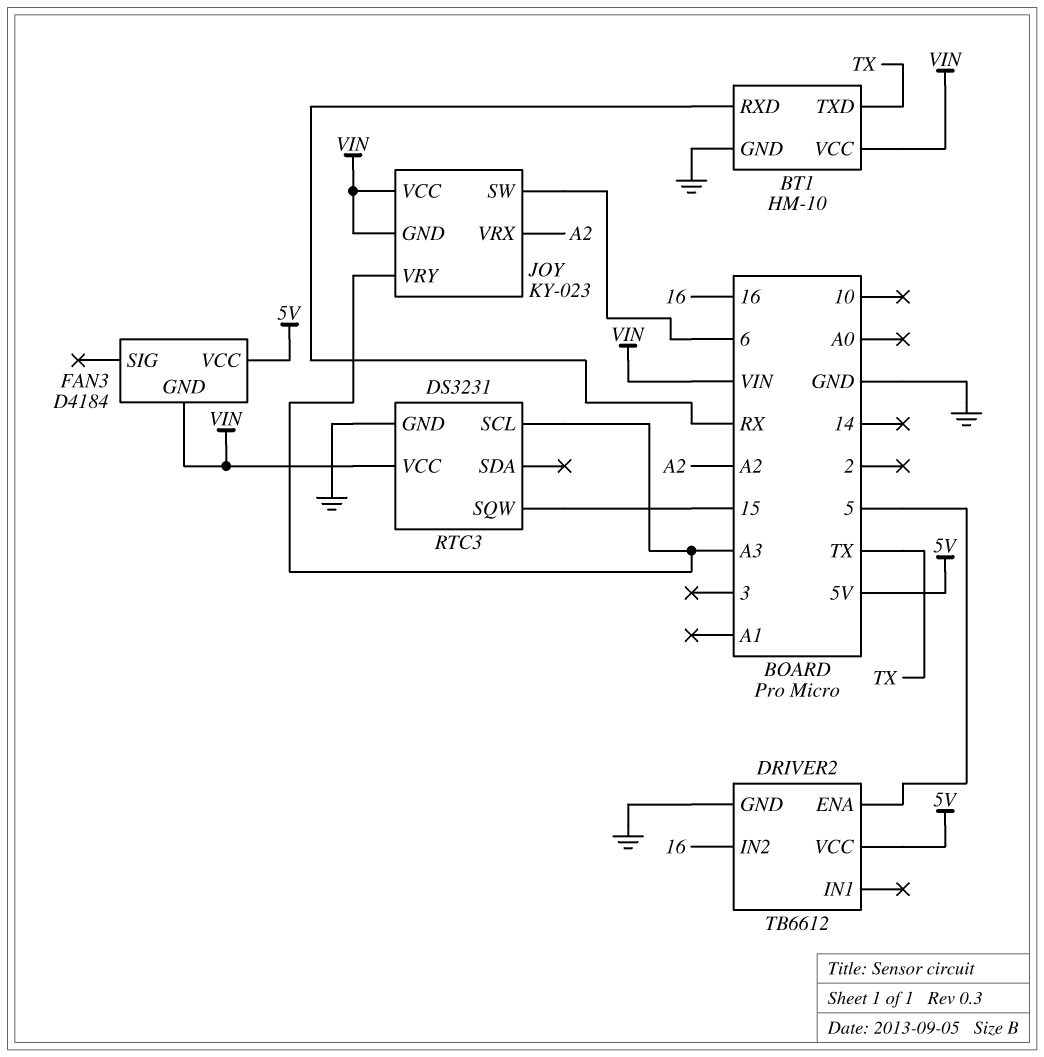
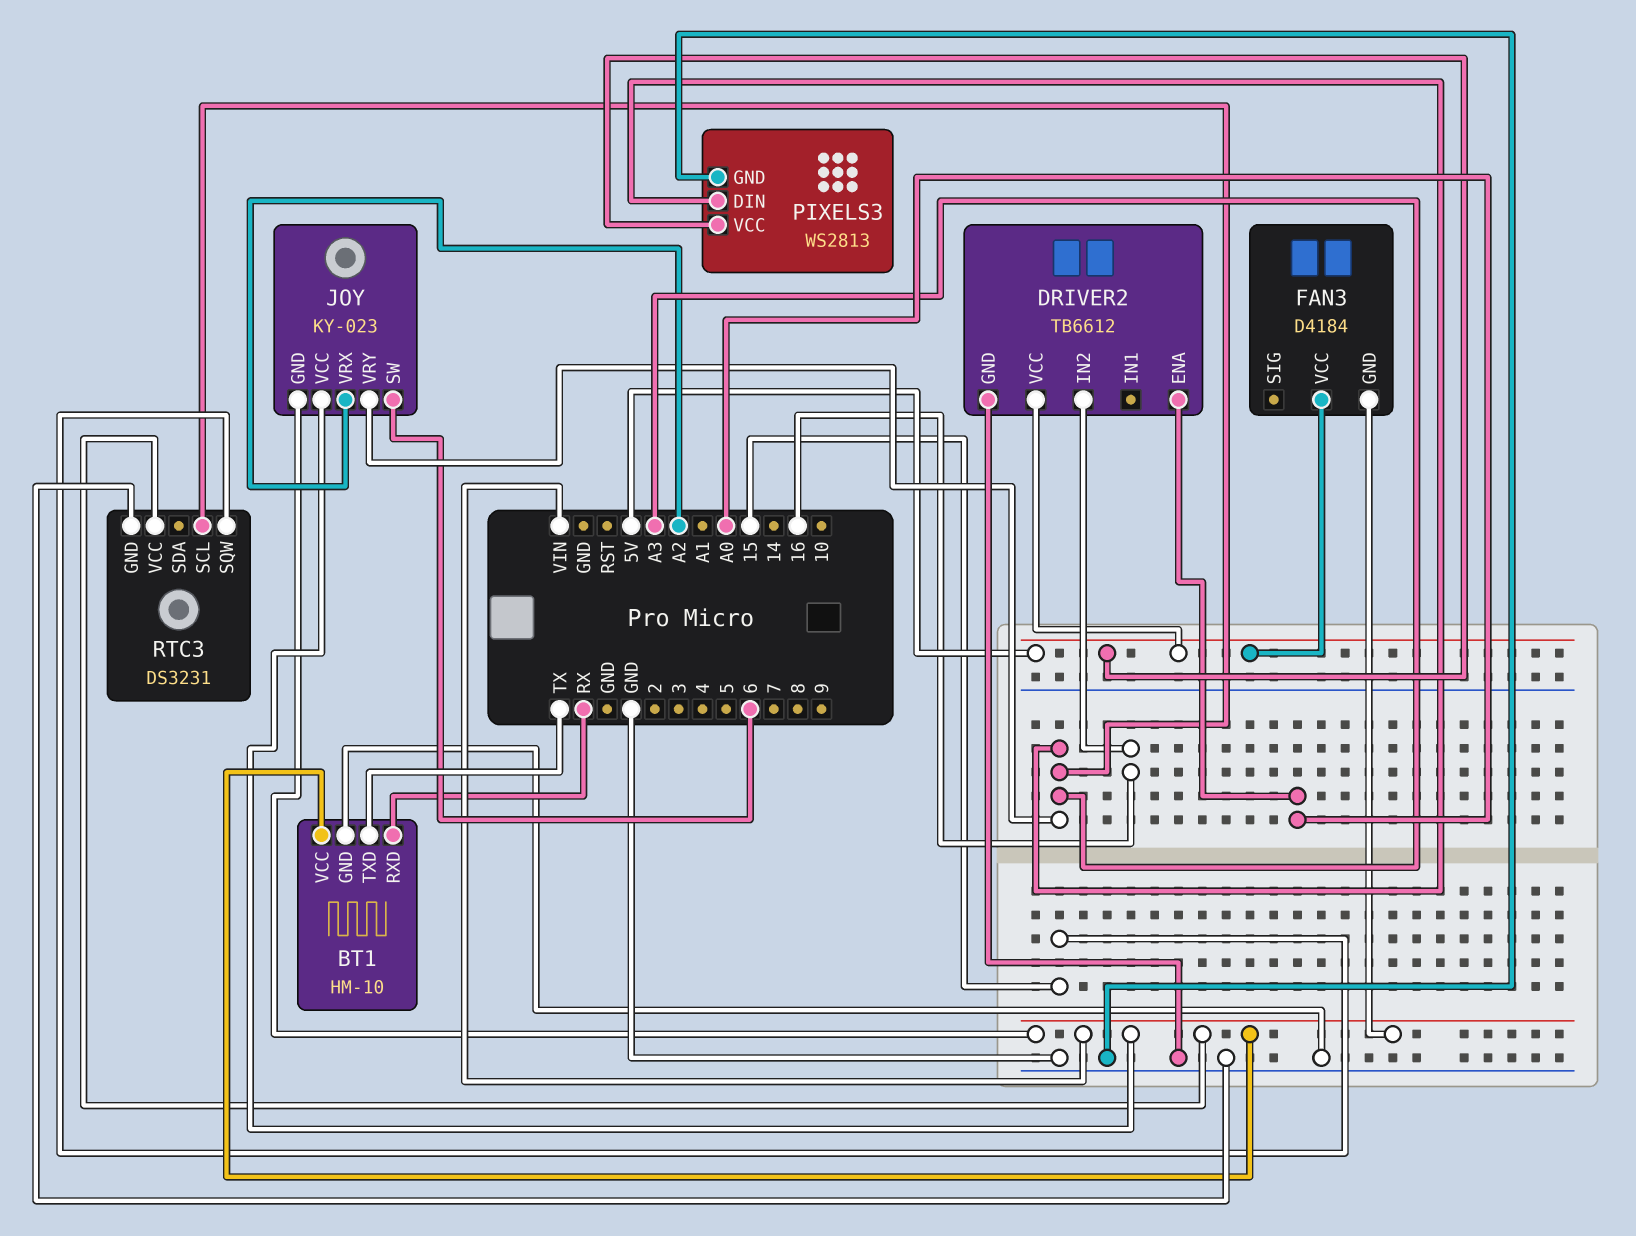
DRIVER2 pin ENA: 5 -> A0
PIXELS3: none -> WS2813
PIXELS3 pin DIN: none -> A3
PIXELS3 pin GND: none -> GND
PIXELS3 pin VCC: none -> 5V

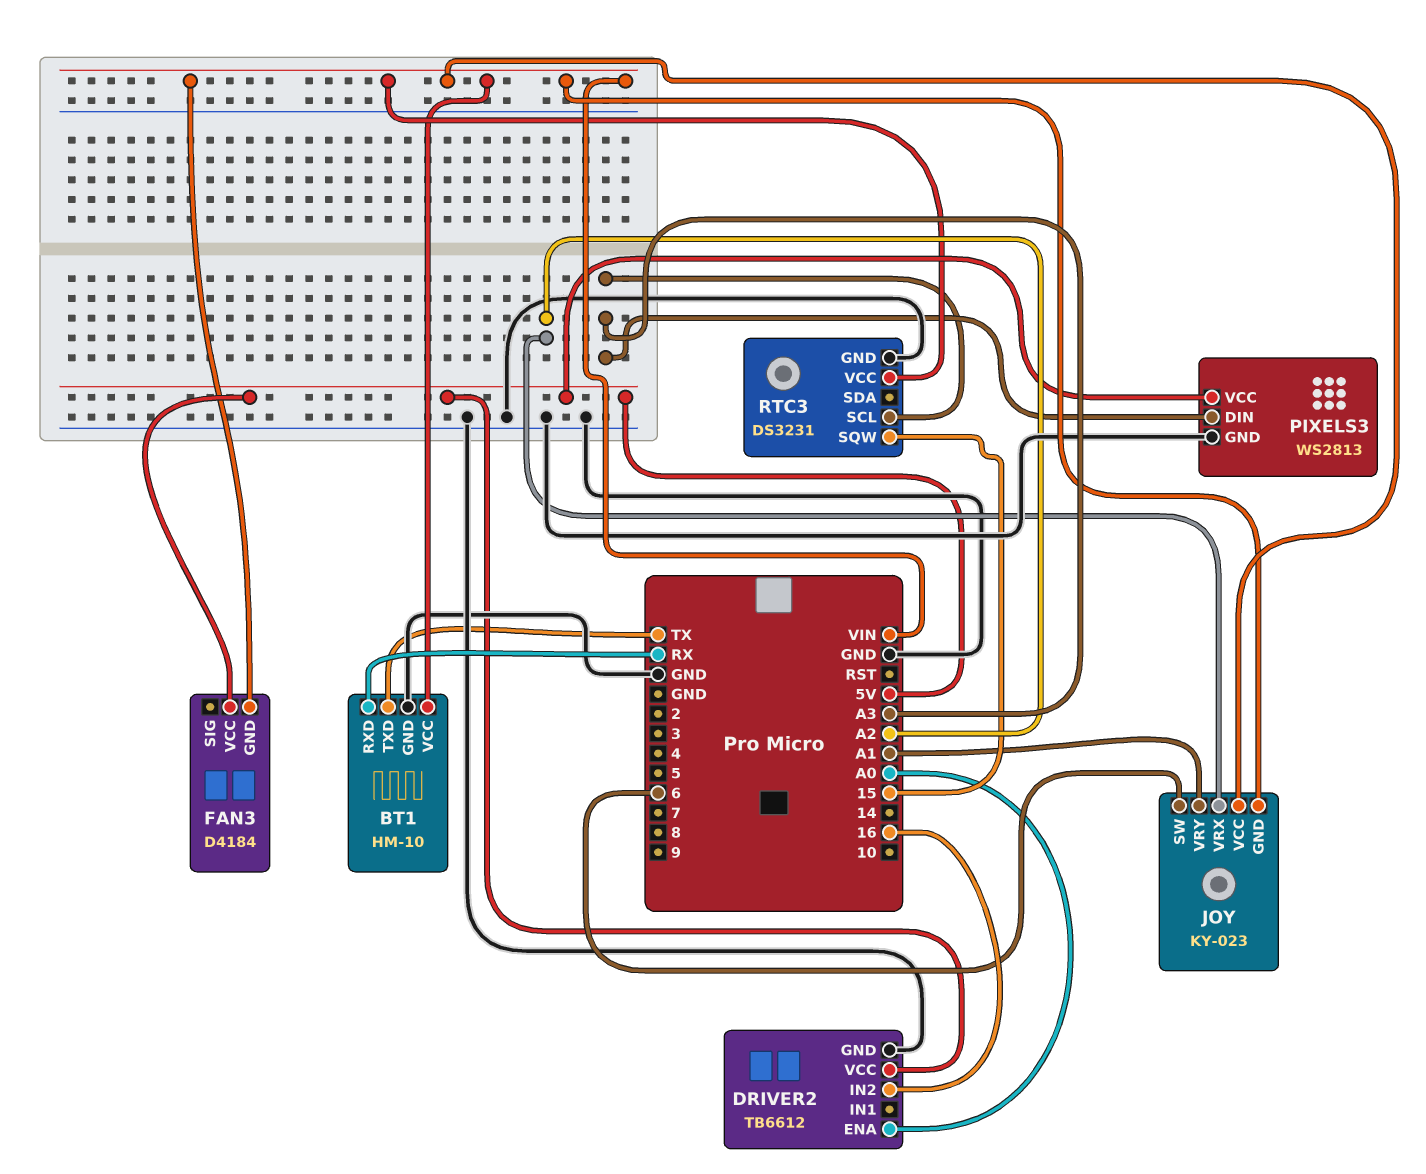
JOY pin VRY: A3 -> A1

